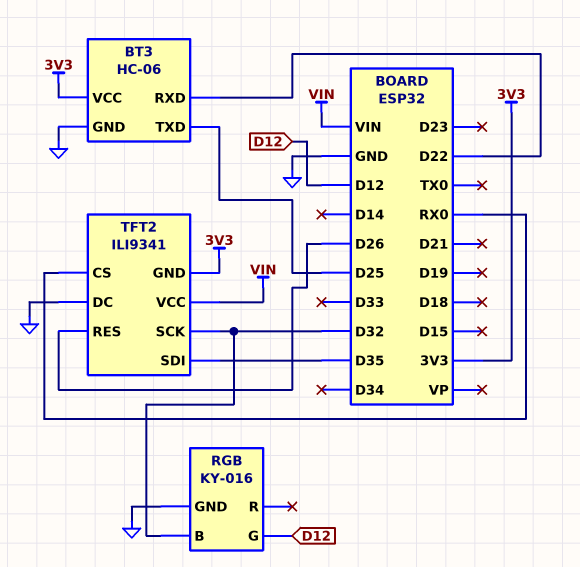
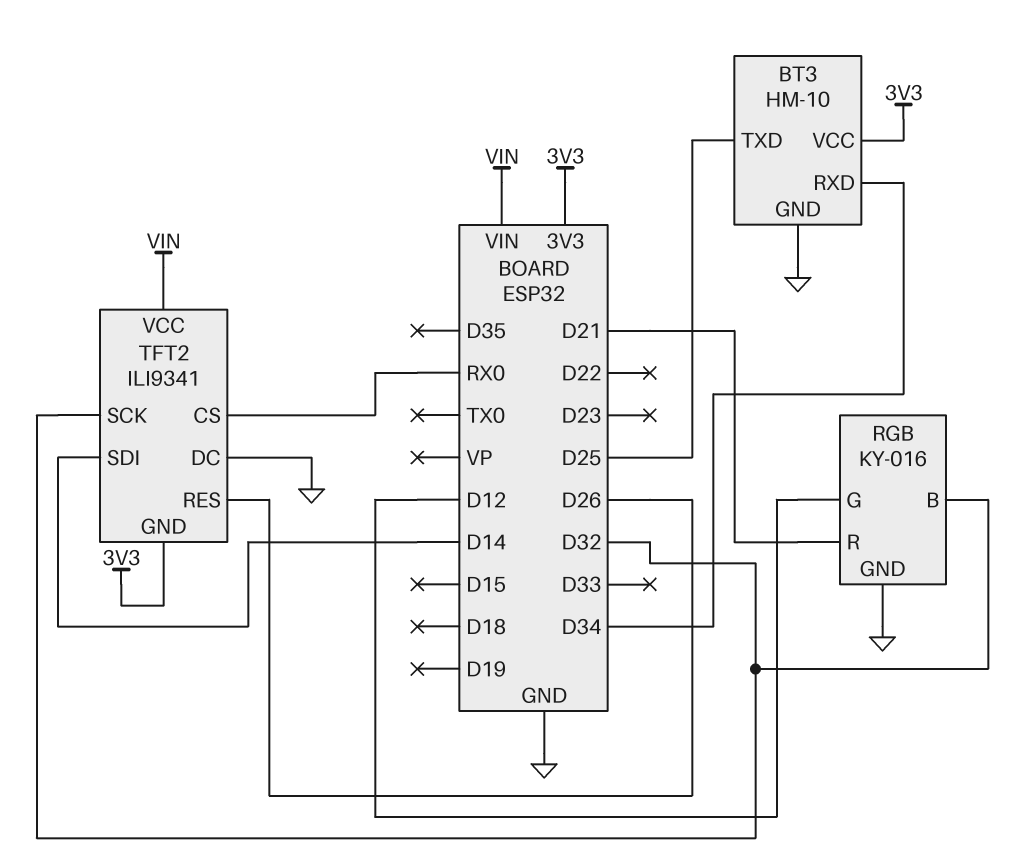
BT3: HC-06 -> HM-10
BT3 pin RXD: D22 -> D34
RGB pin R: none -> D21
TFT2 pin SDI: D35 -> D14

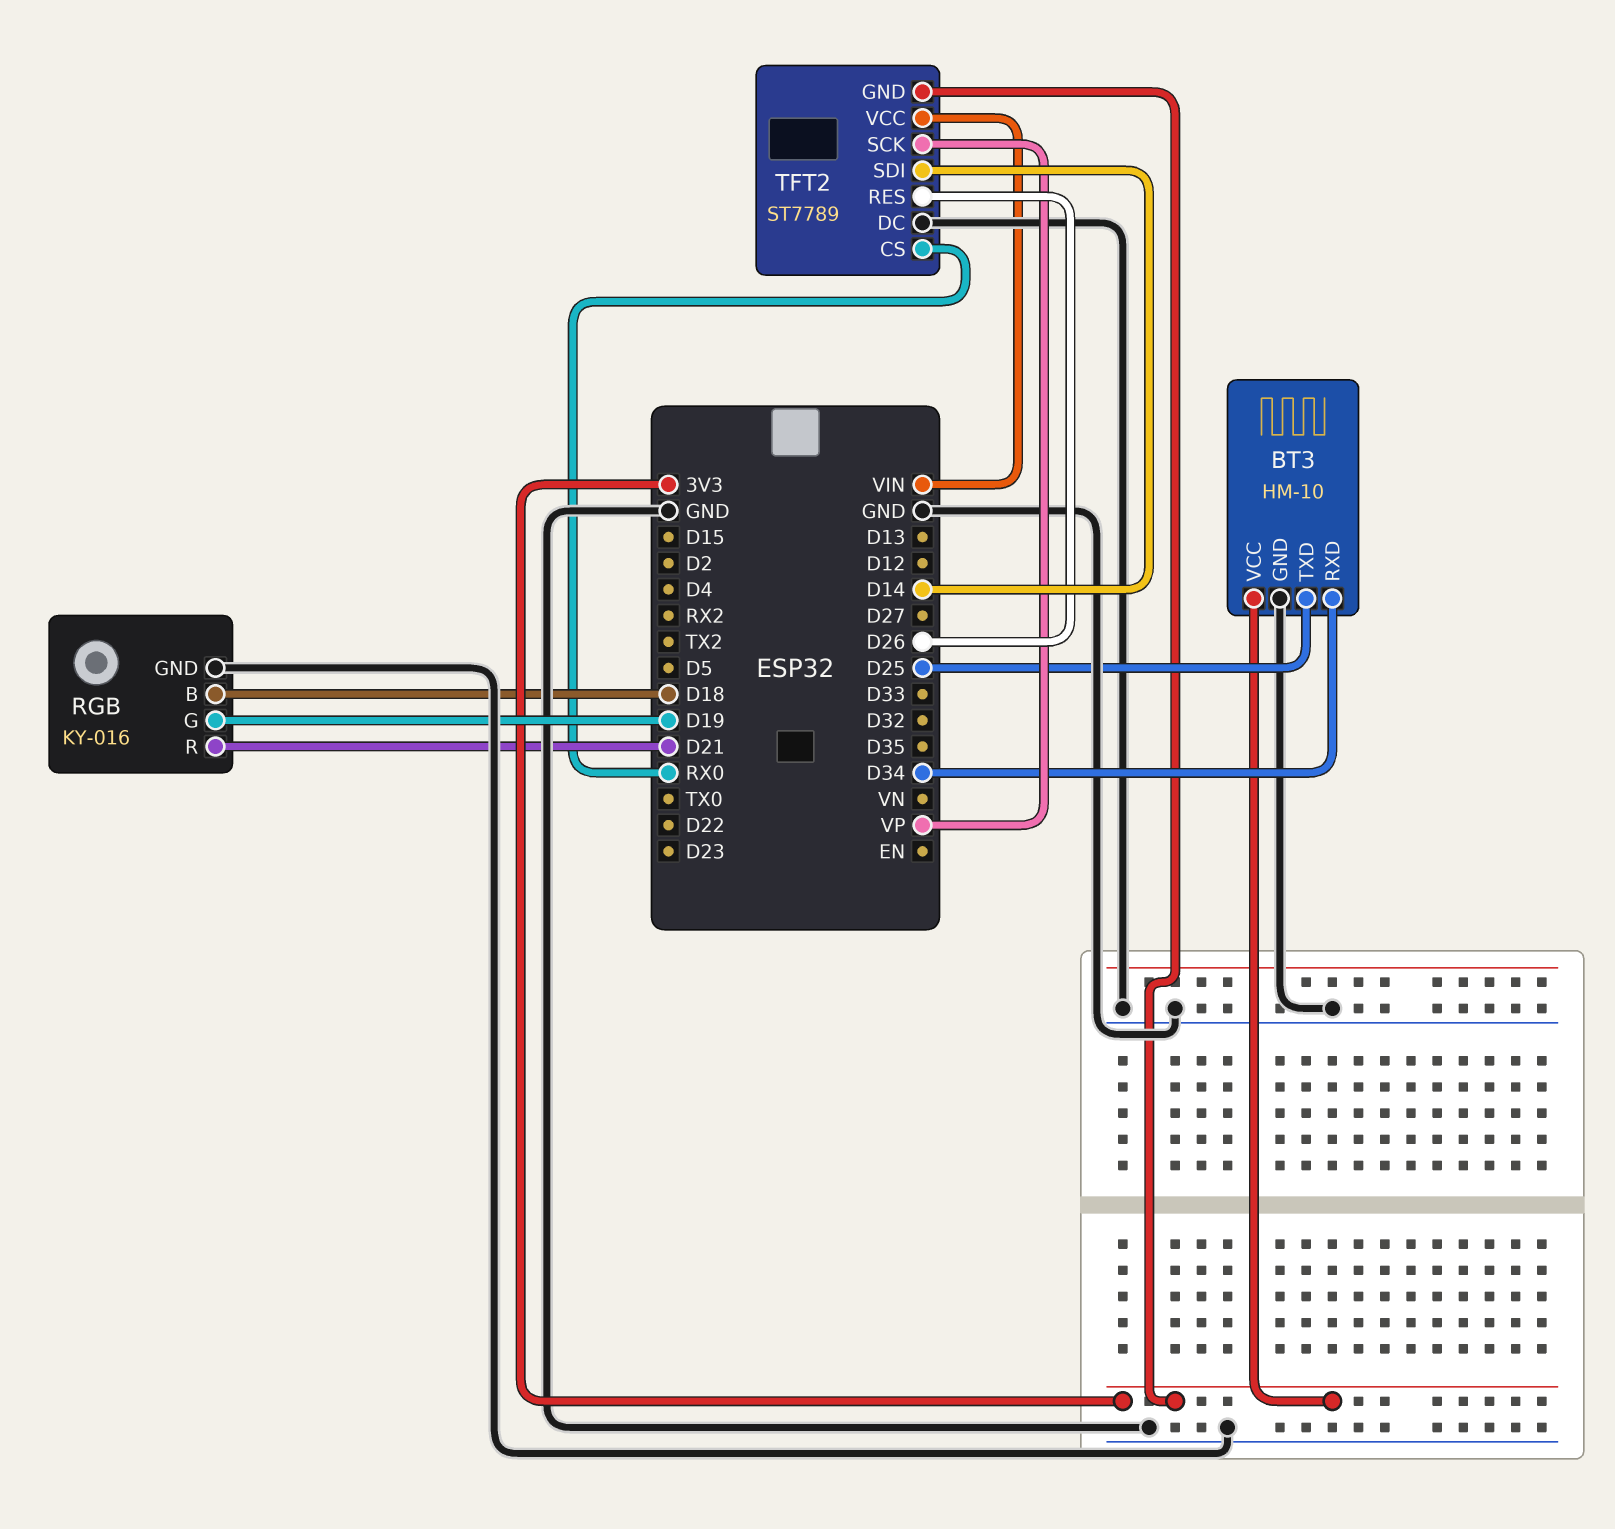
RGB pin B: D32 -> D18
RGB pin G: D12 -> D19
TFT2: ILI9341 -> ST7789
TFT2 pin SCK: D32 -> VP

